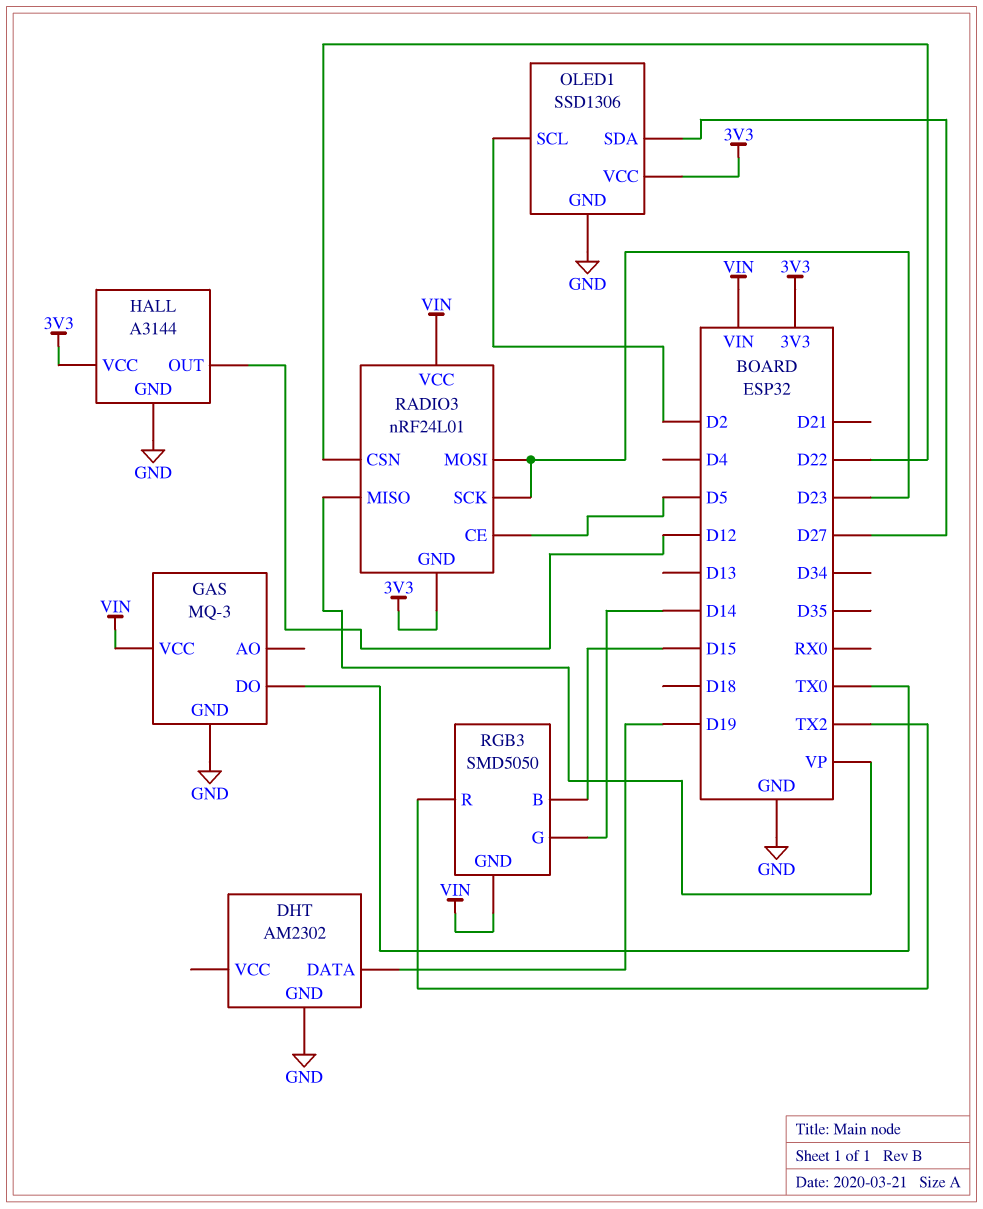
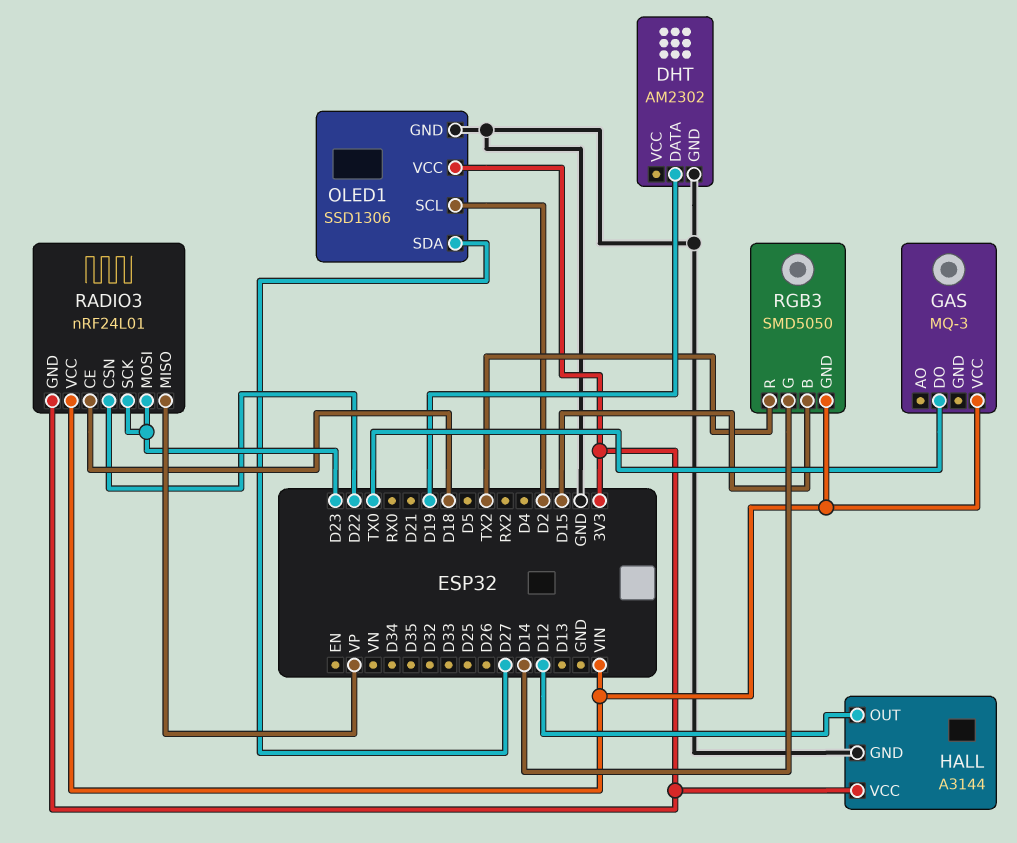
GAS pin GND: GND -> none
RADIO3 pin CE: D5 -> D18

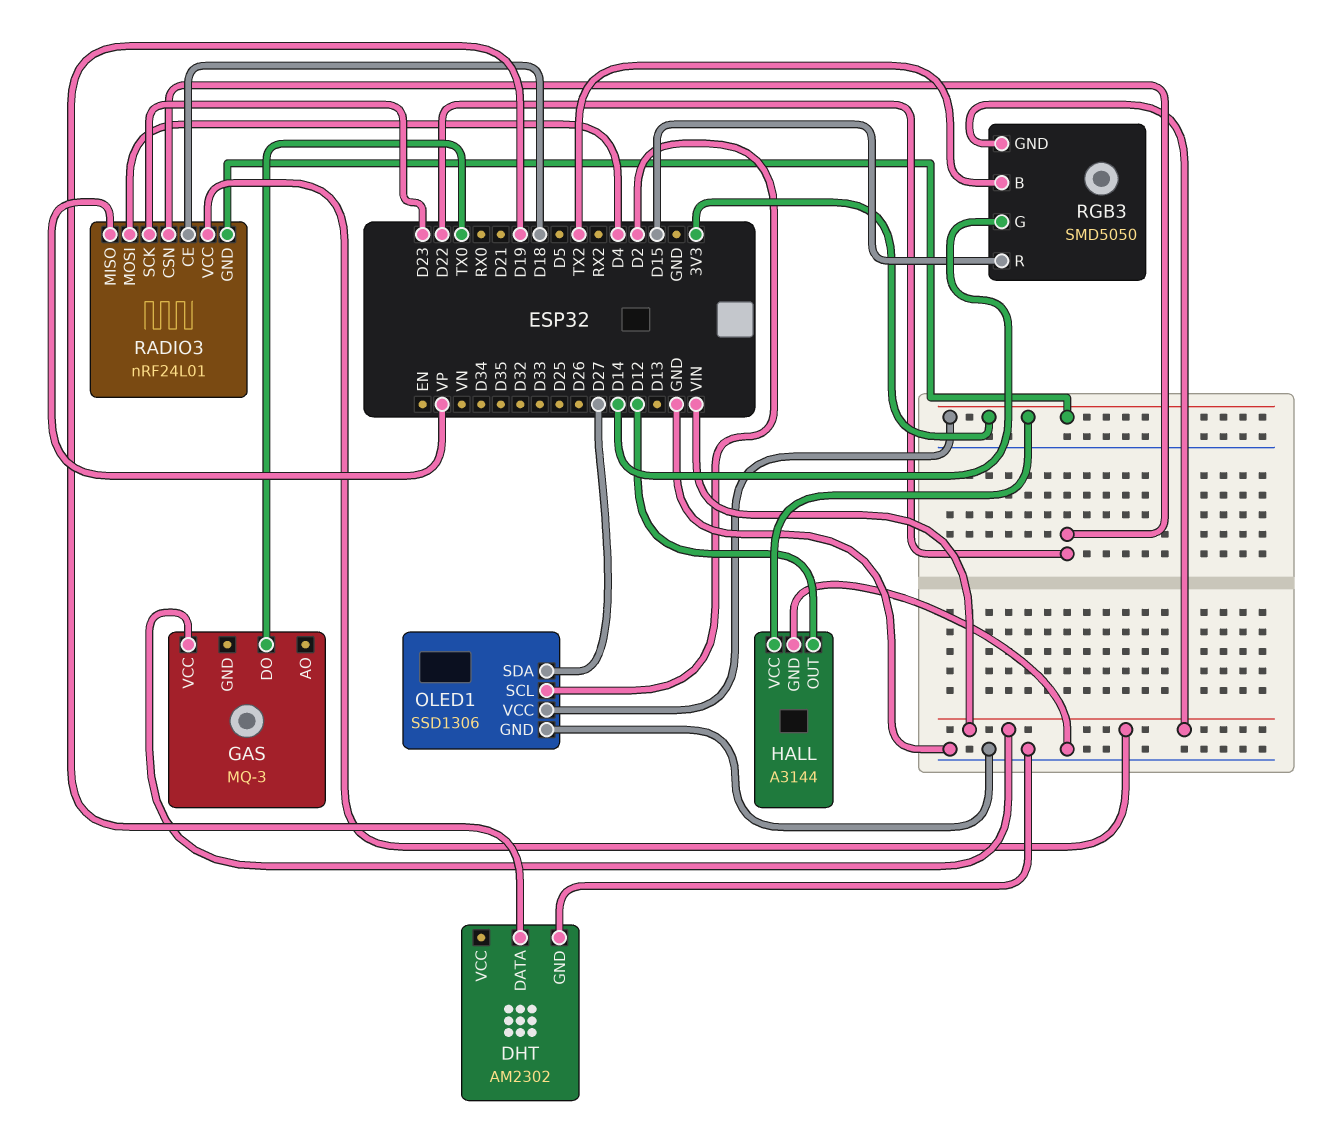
RADIO3 pin MOSI: D23 -> D4
RGB3 pin B: D15 -> TX2
RGB3 pin R: TX2 -> D15

